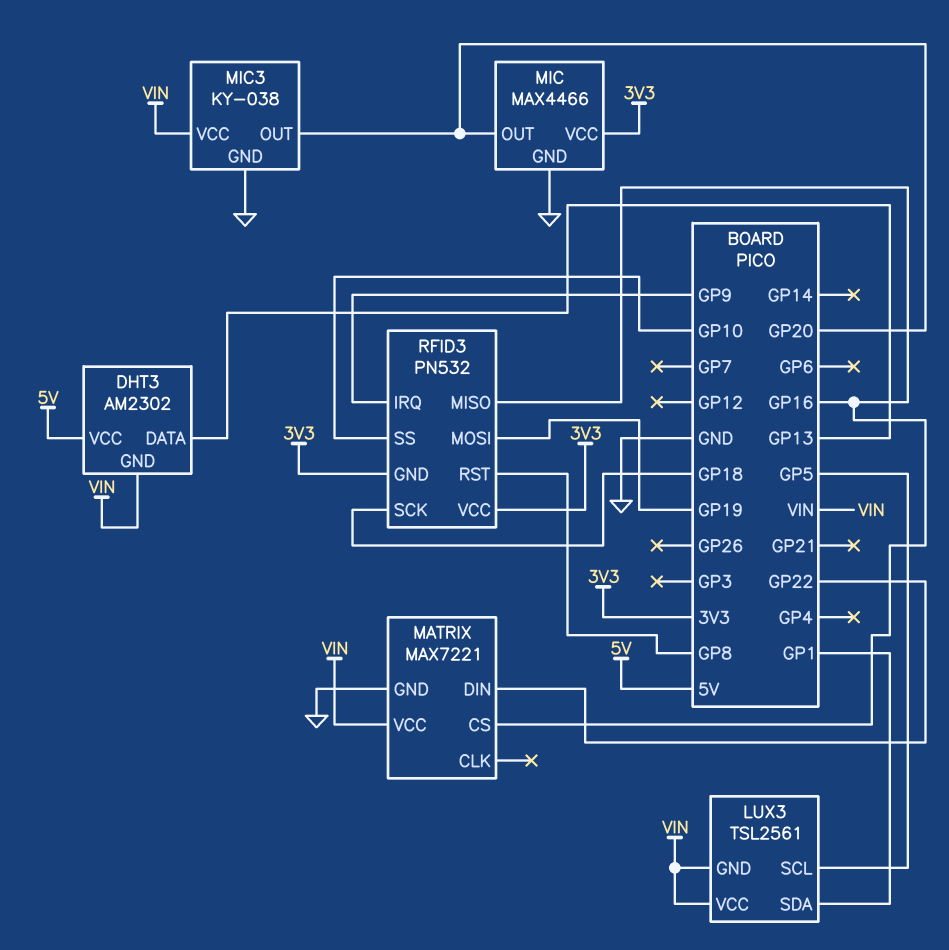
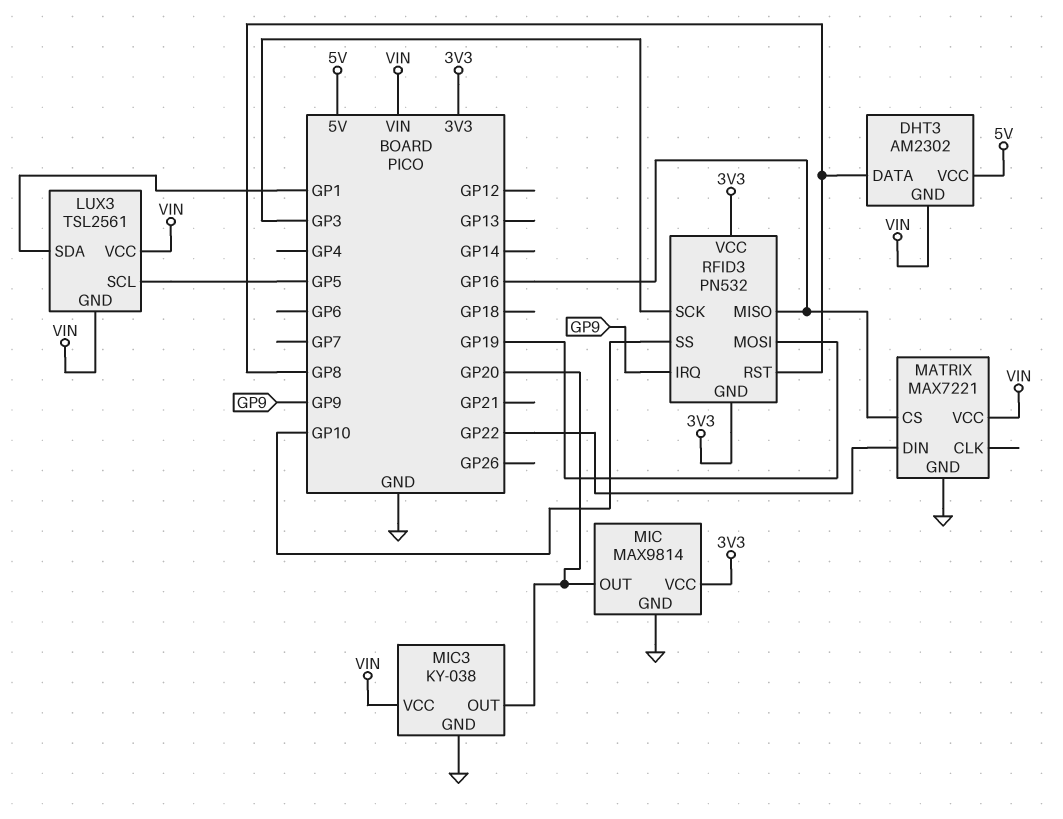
DHT3 pin DATA: GP13 -> GP8
MIC: MAX4466 -> MAX9814
RFID3 pin SCK: GP18 -> GP3

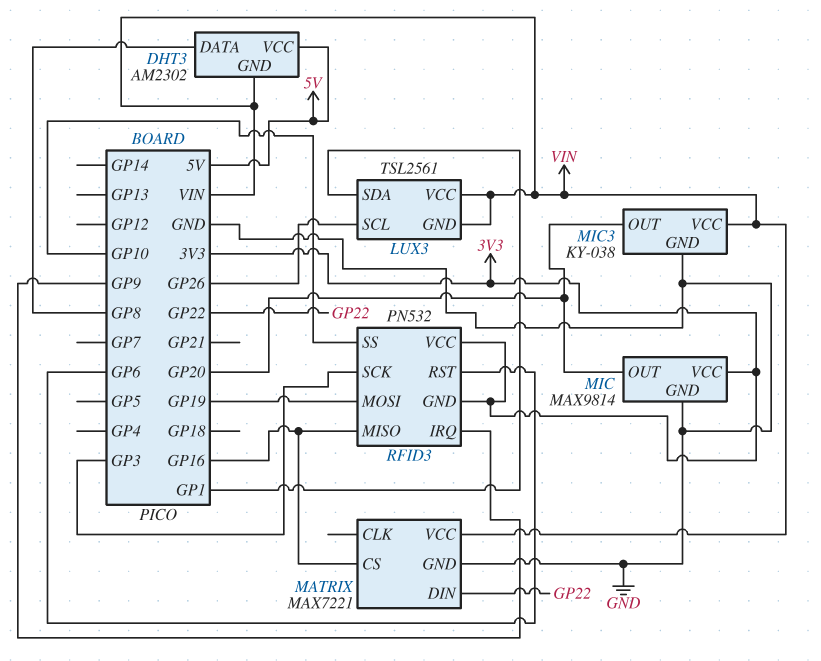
LUX3 pin SCL: GP5 -> GP26
RFID3 pin RST: GP8 -> GP6

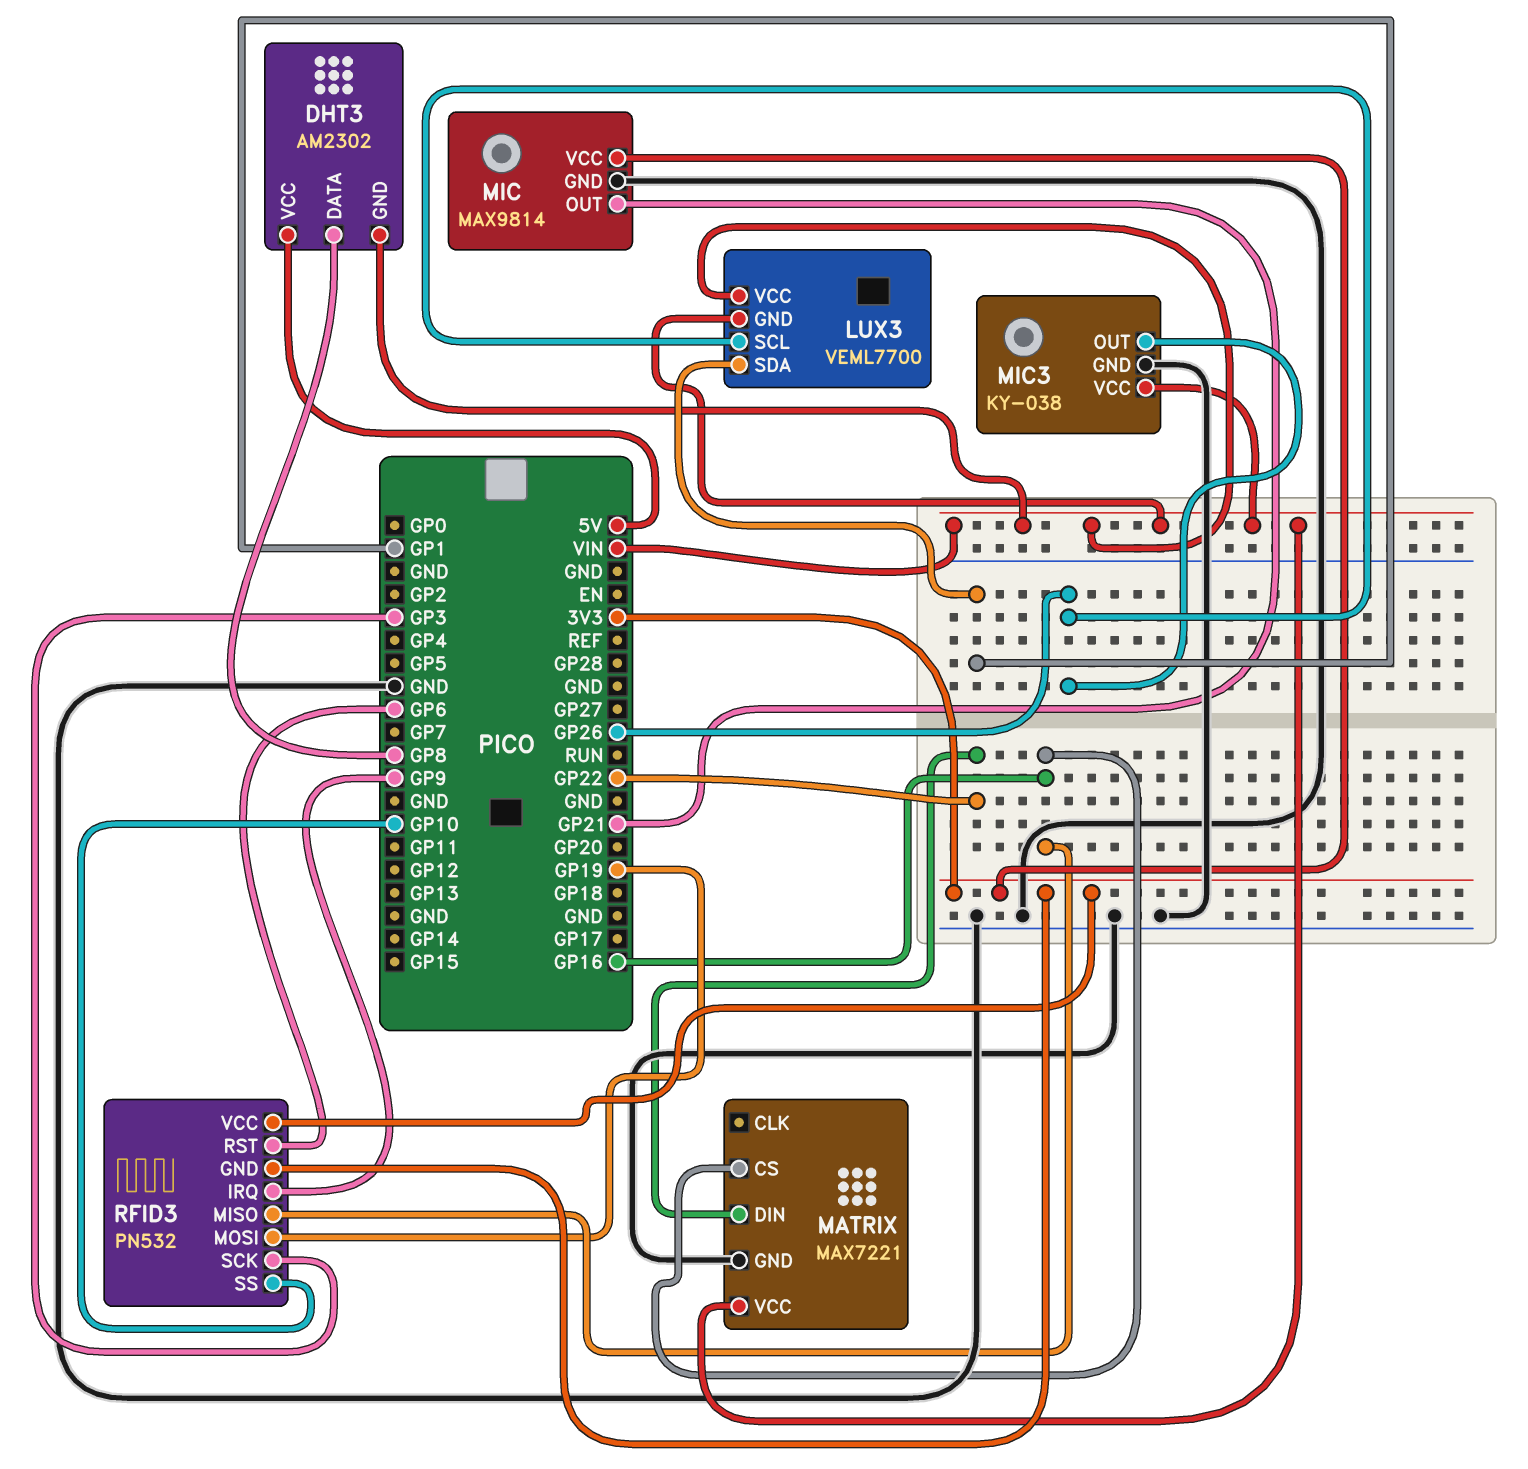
LUX3: TSL2561 -> VEML7700
MIC pin OUT: GP20 -> GP21
MIC3 pin OUT: GP20 -> GP26

